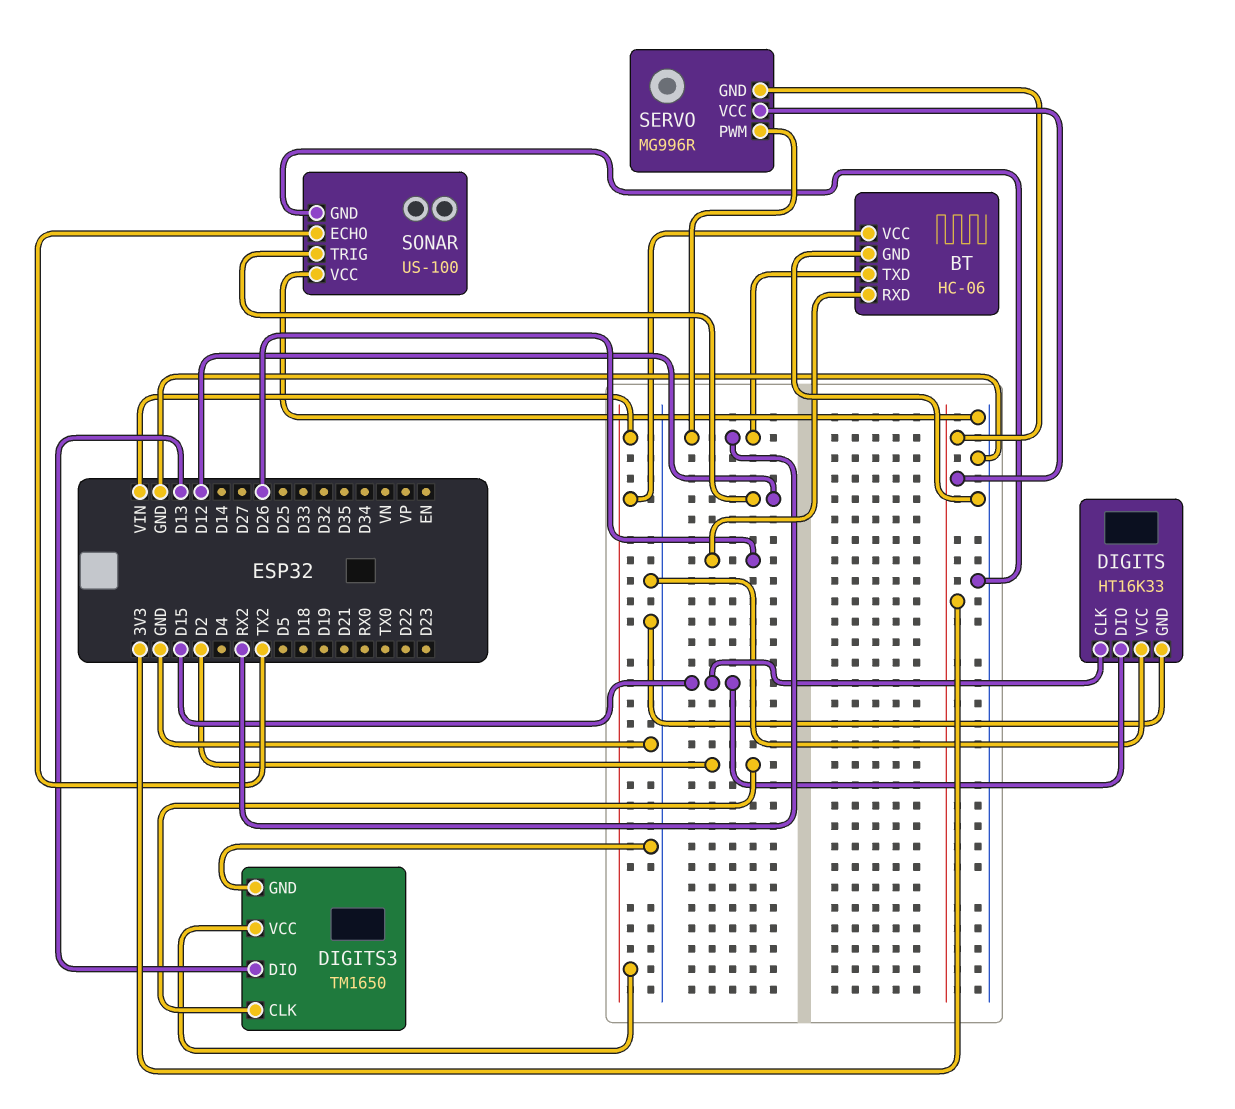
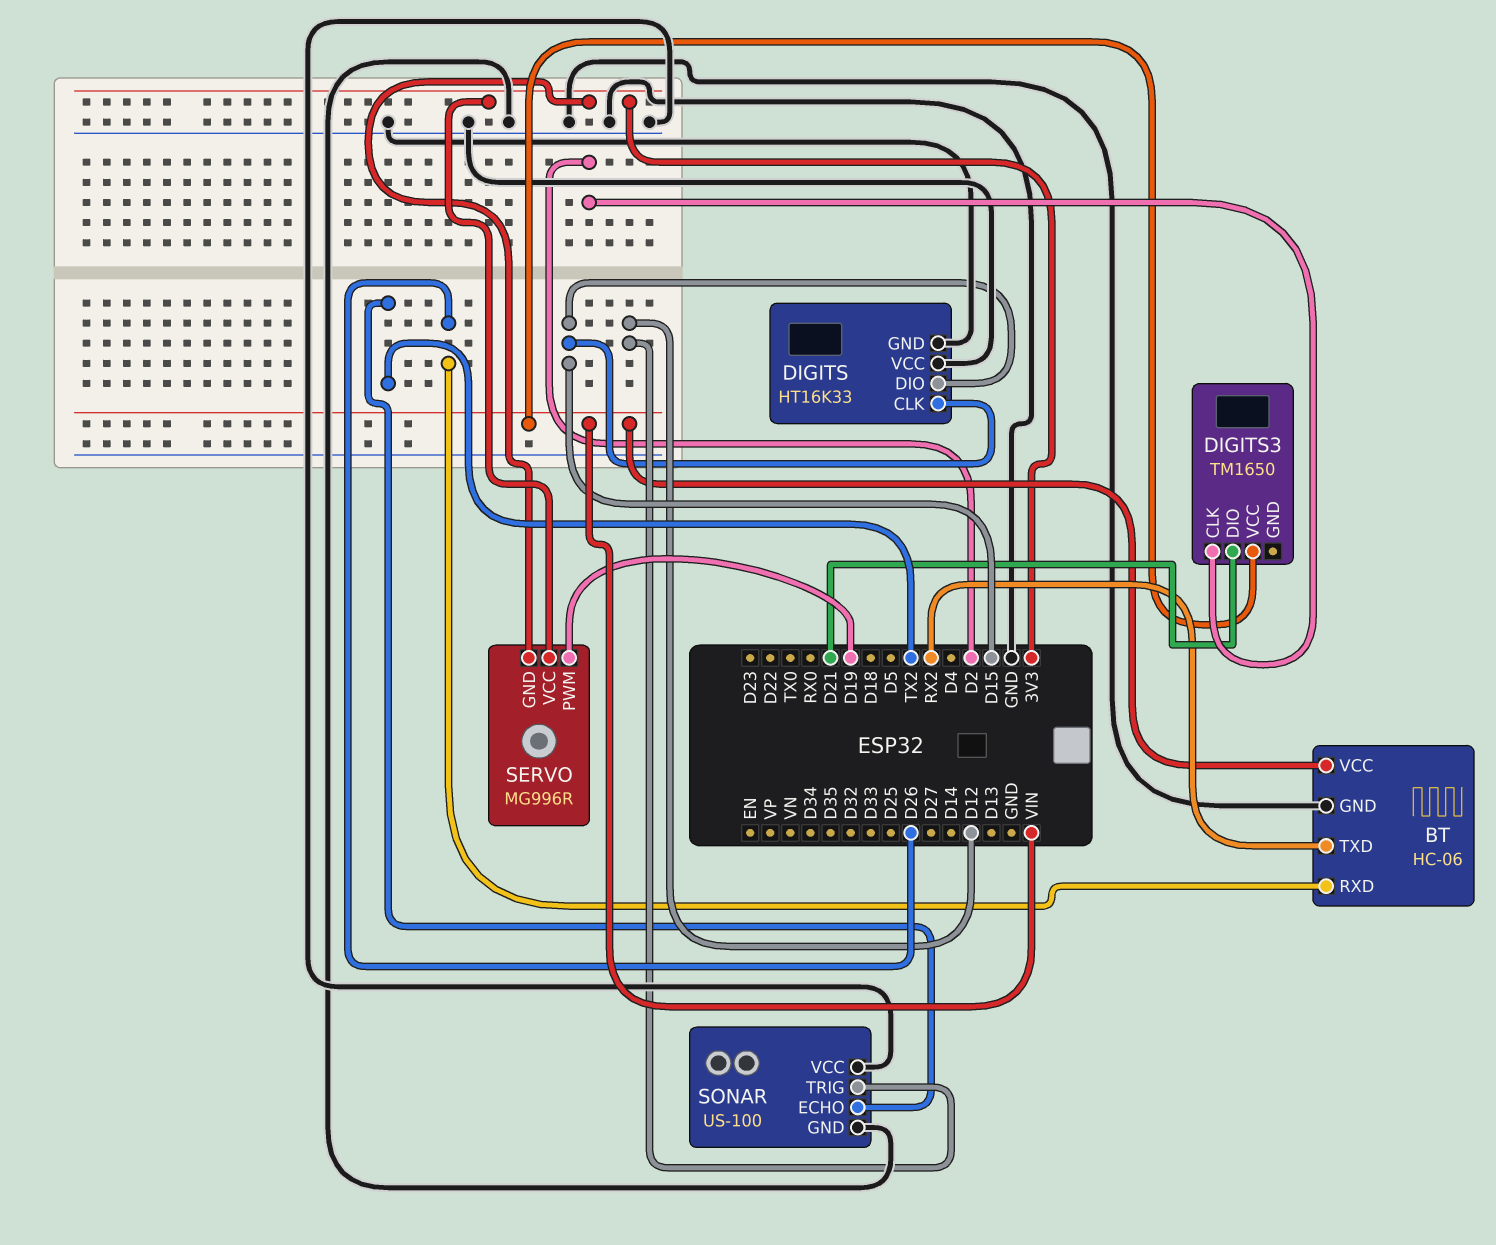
DIGITS3 pin DIO: D13 -> D21
DIGITS3 pin GND: GND -> none
SERVO pin PWM: RX2 -> D19

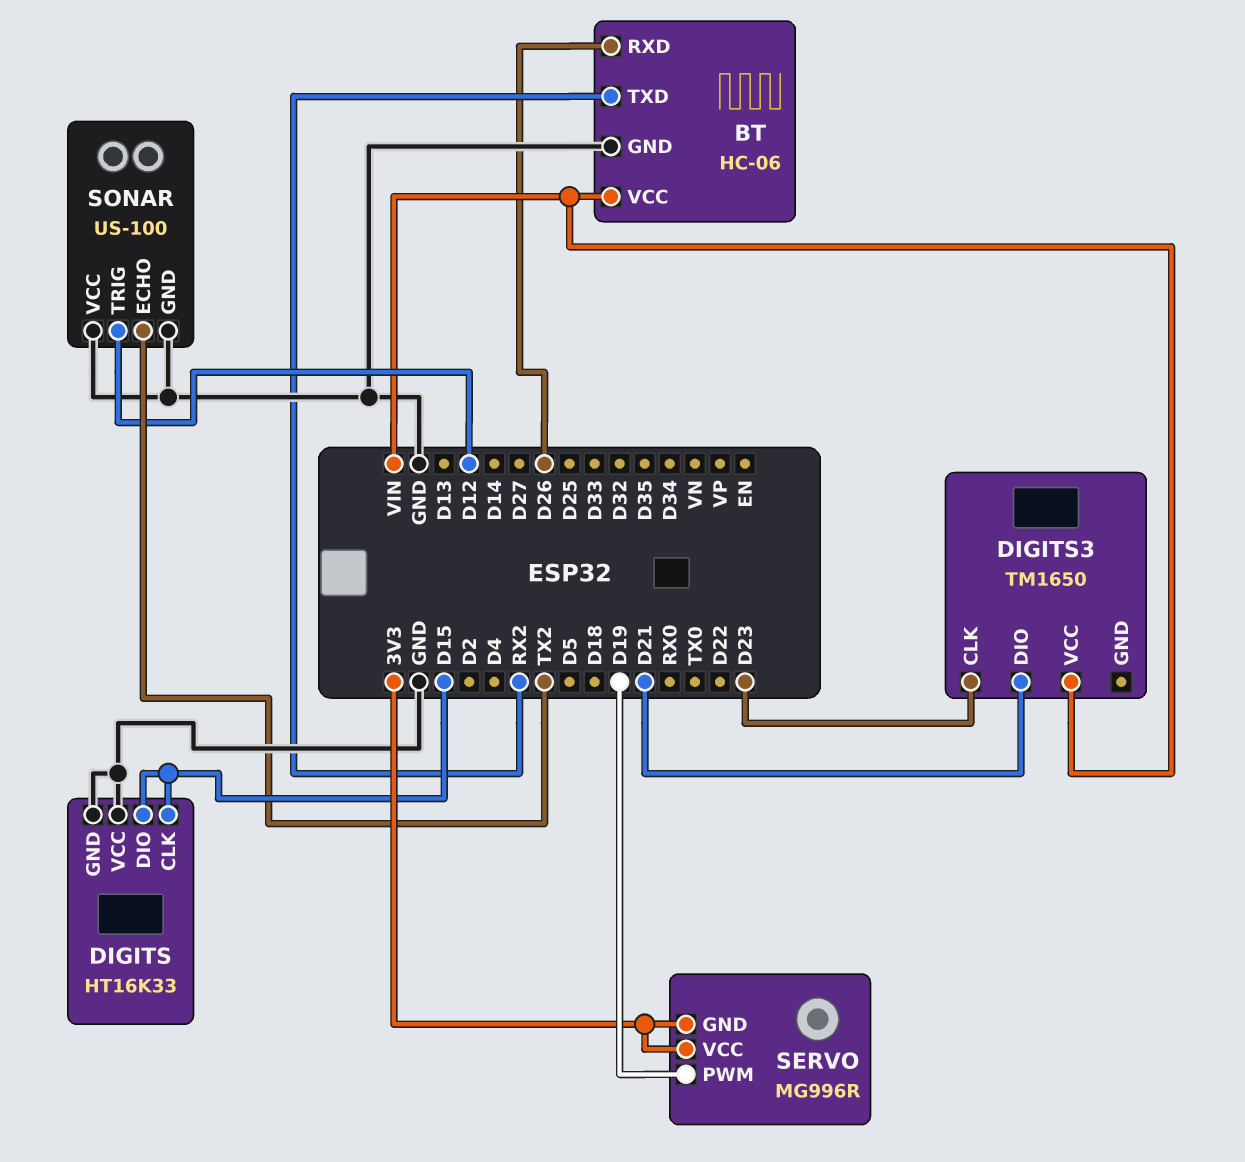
DIGITS3 pin CLK: D2 -> D23

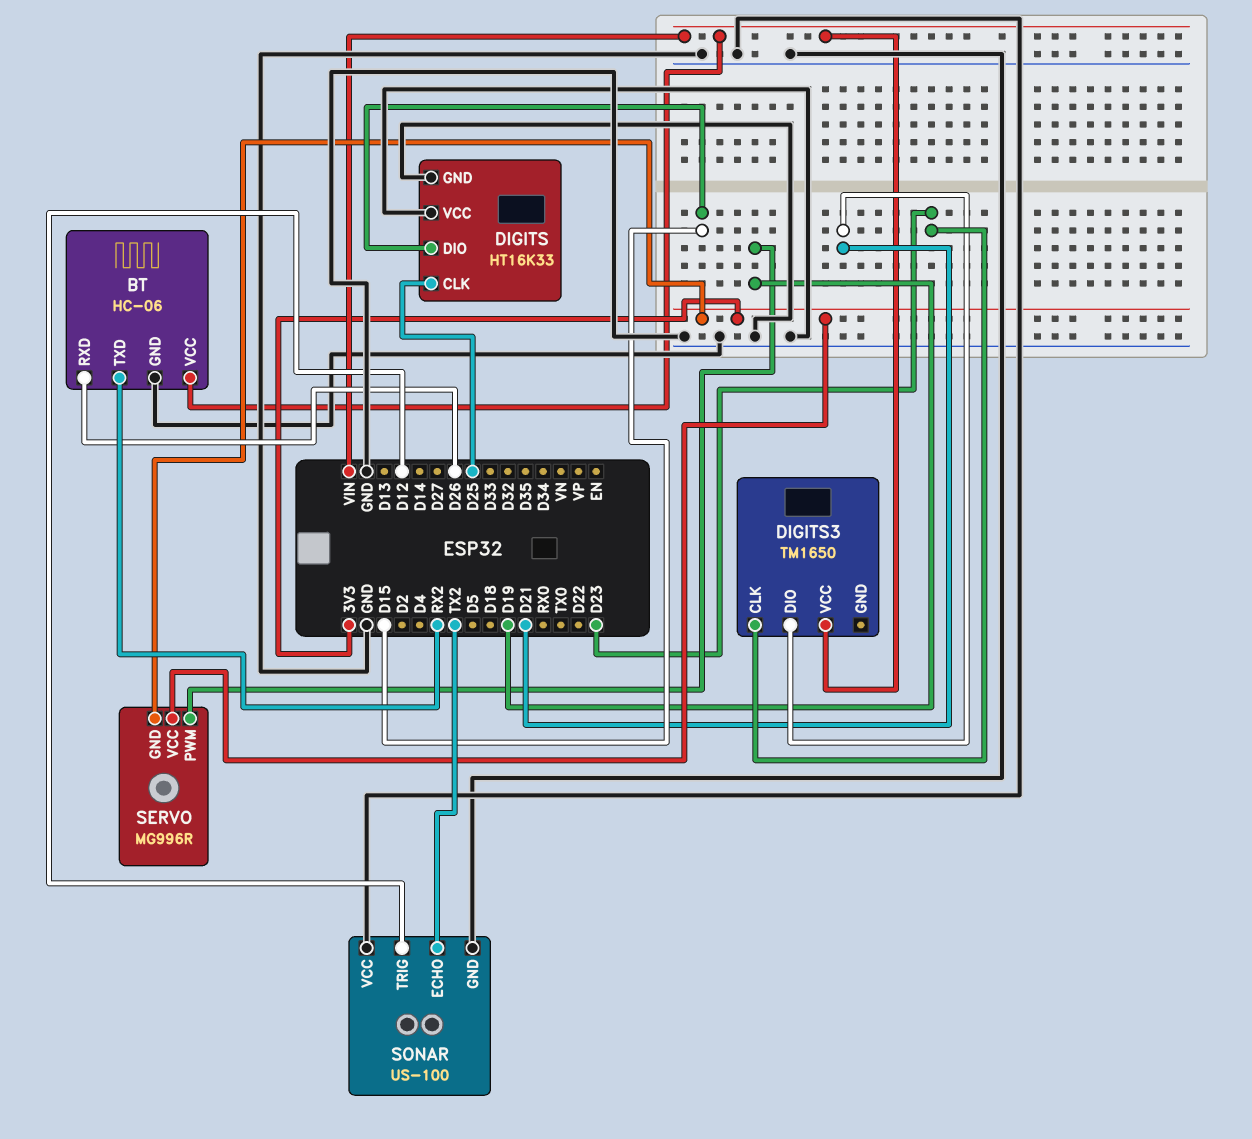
DIGITS pin CLK: D15 -> D25

